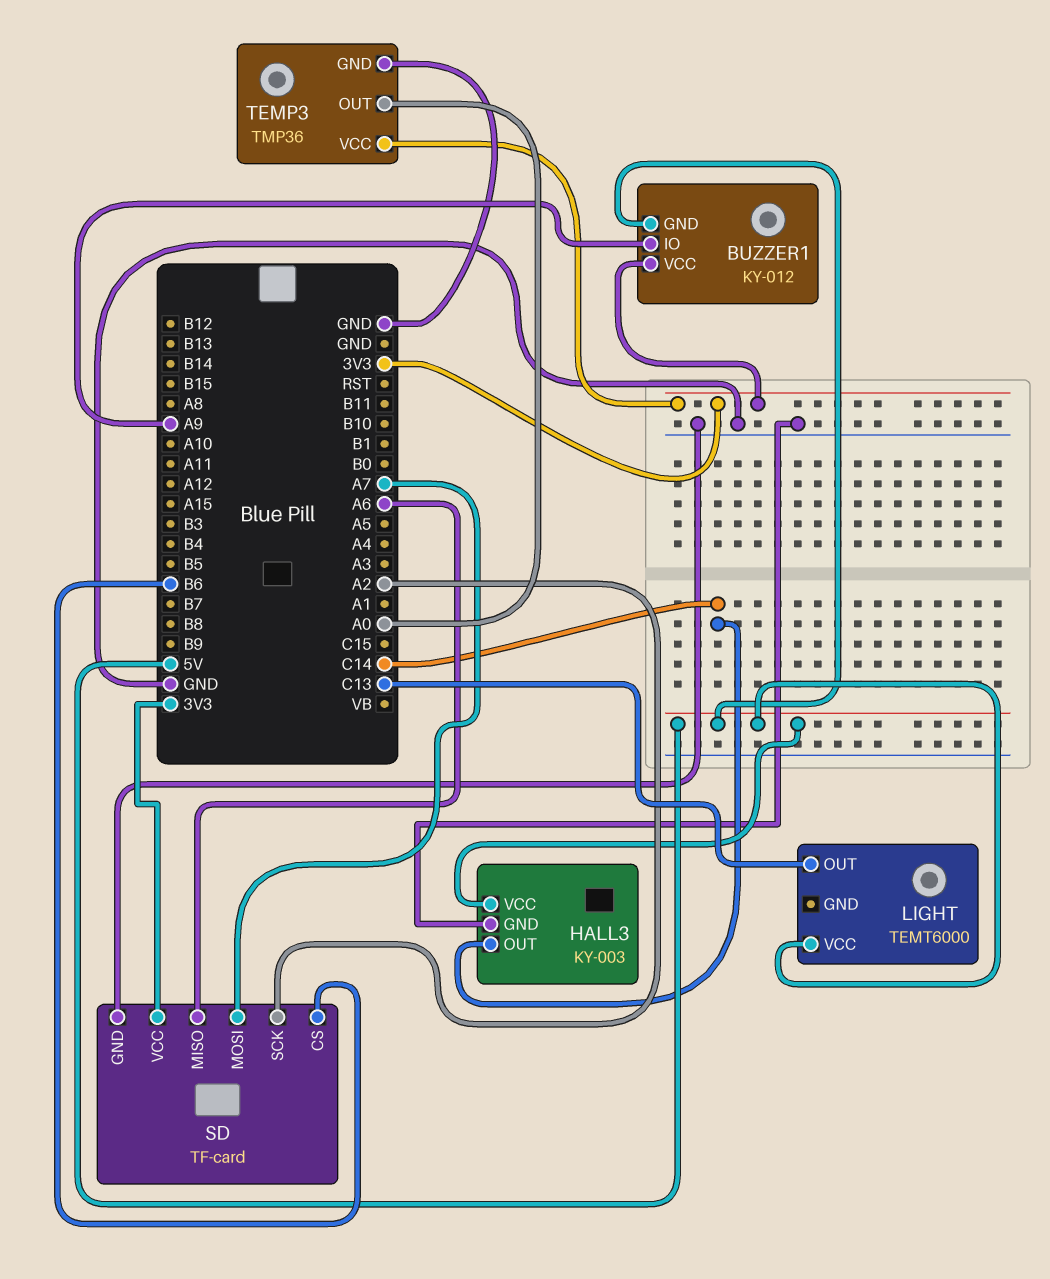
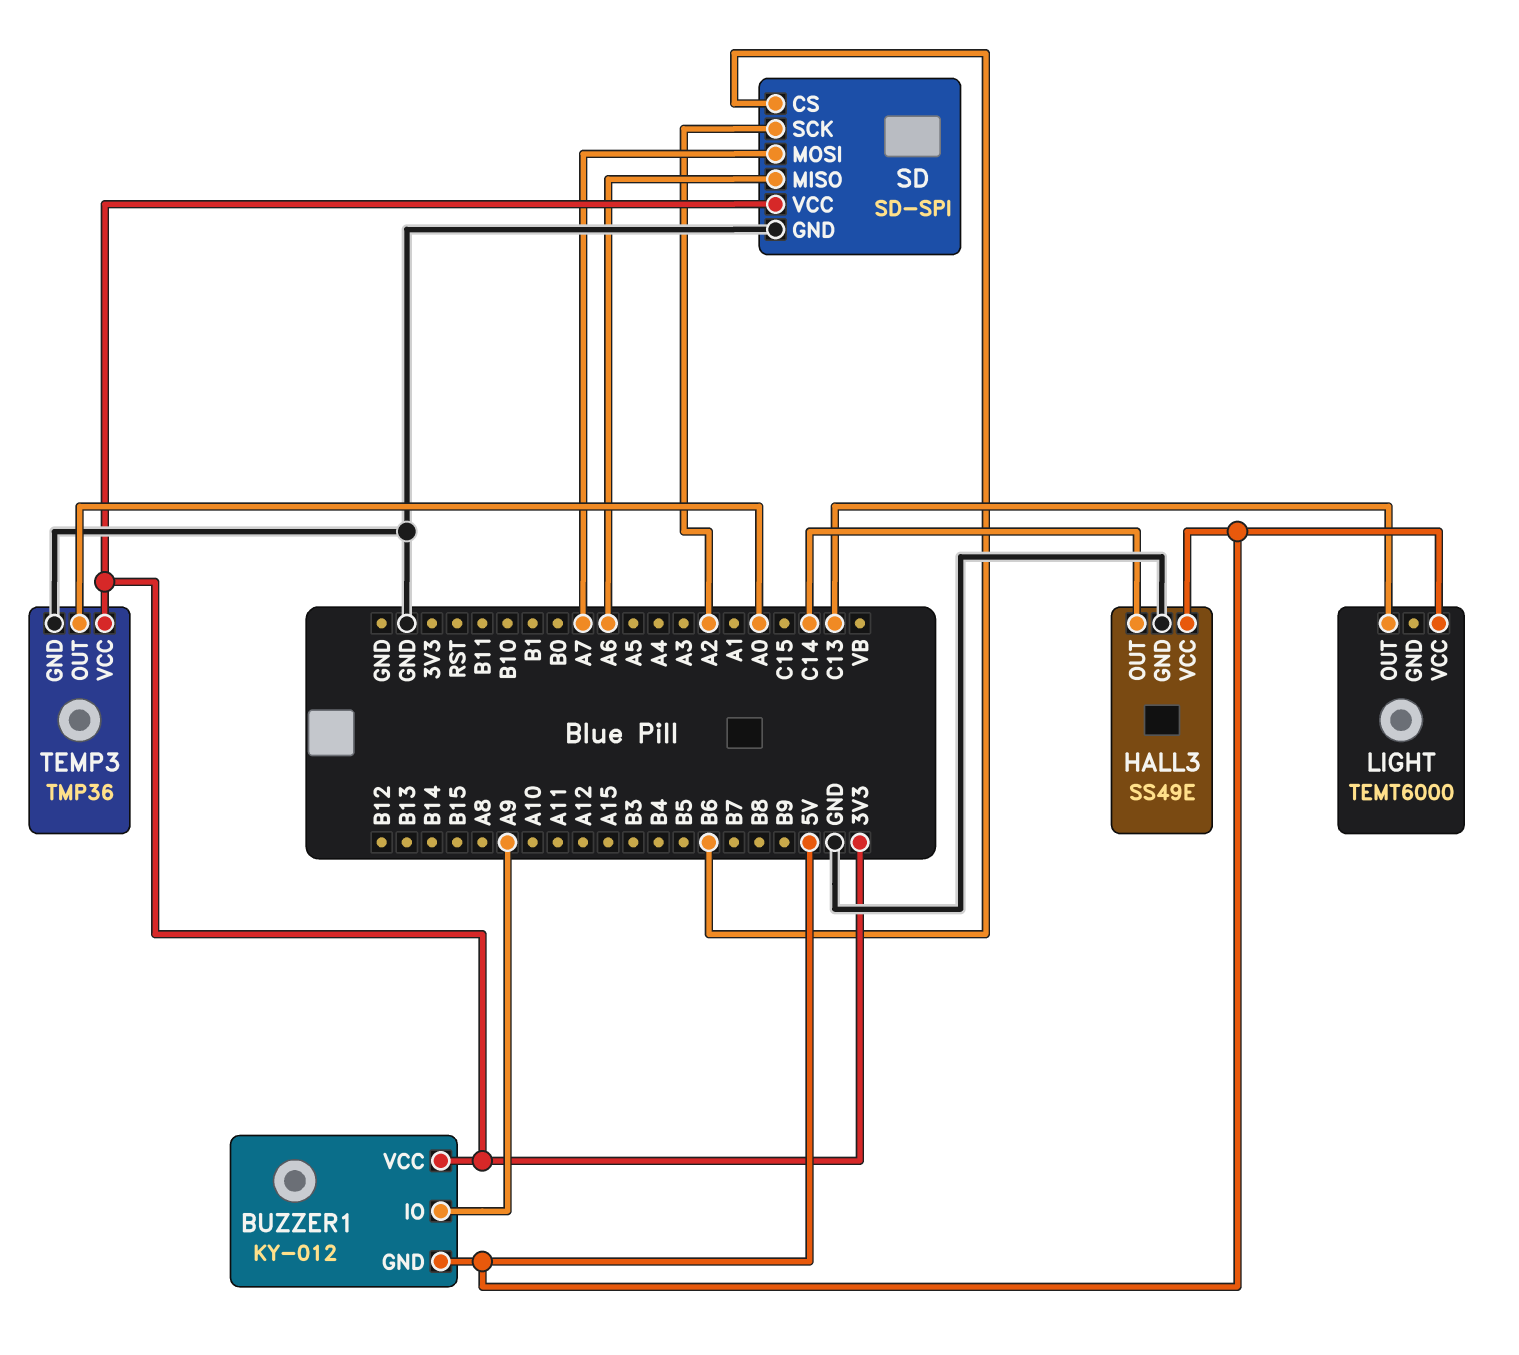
HALL3: KY-003 -> SS49E
SD: TF-card -> SD-SPI

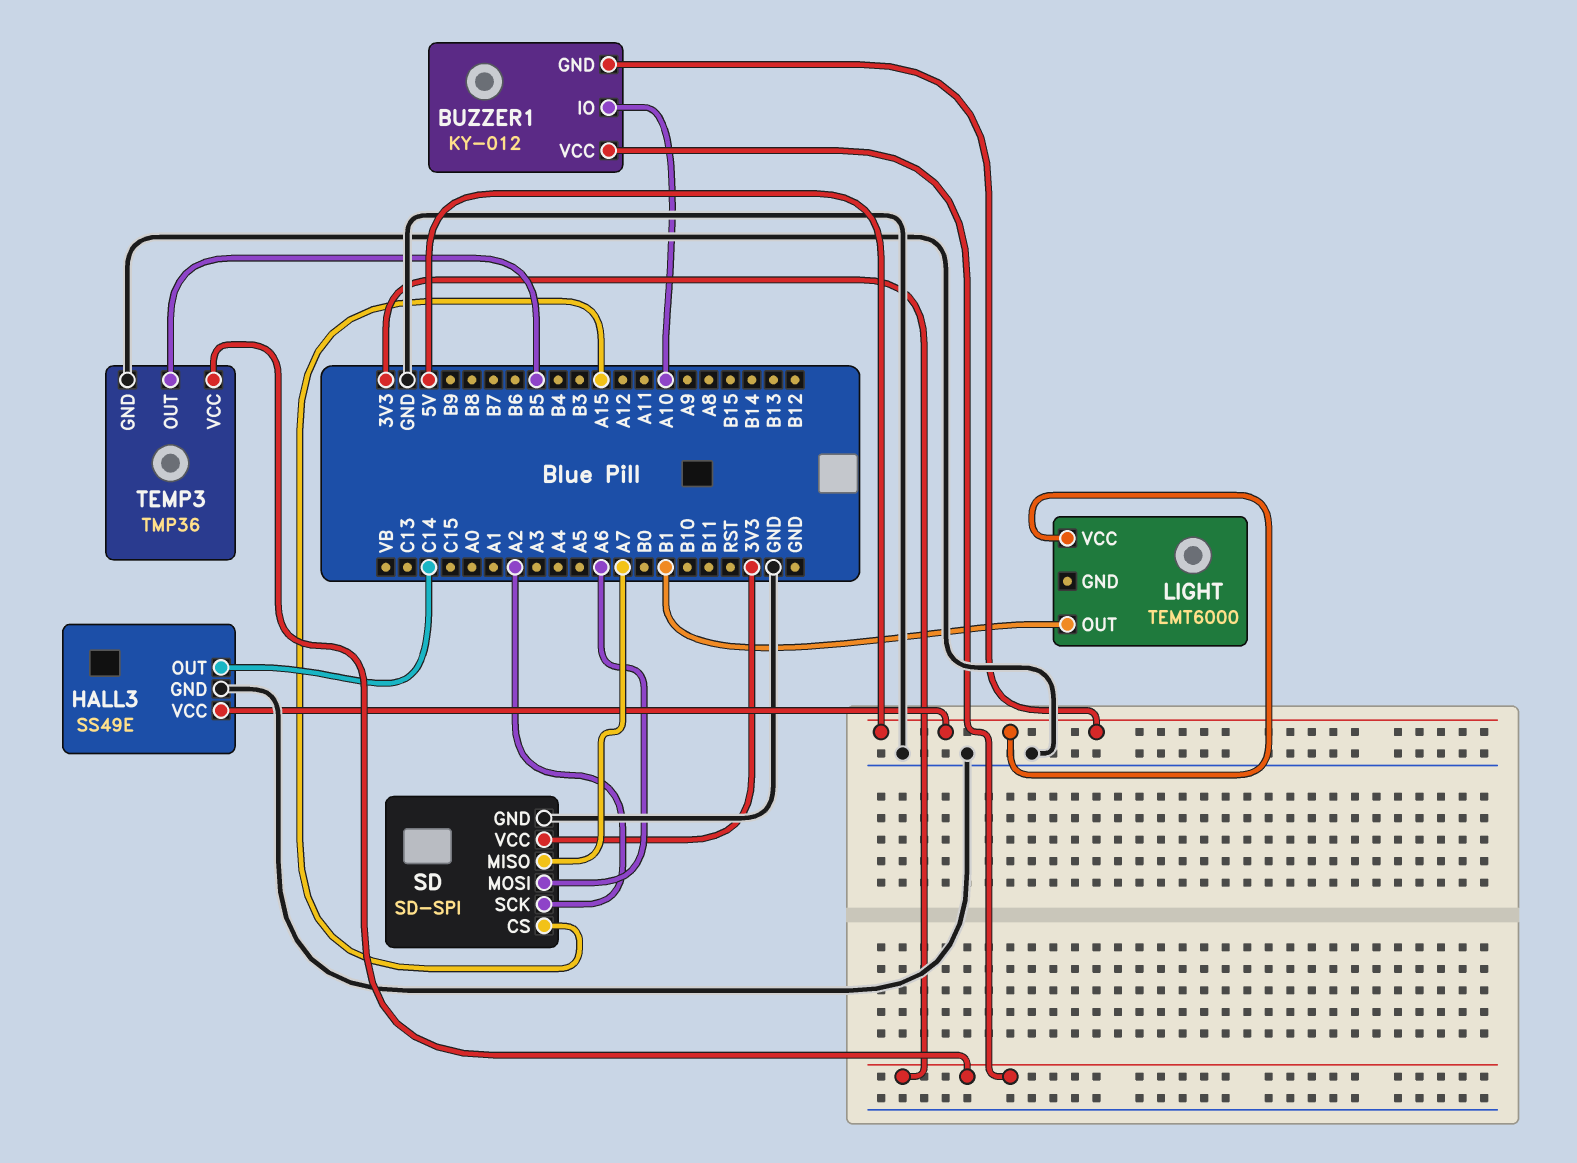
BUZZER1 pin IO: A9 -> A10
LIGHT pin OUT: C13 -> B1
SD pin CS: B6 -> A15
SD pin MISO: A6 -> A7
SD pin MOSI: A7 -> A6
TEMP3 pin OUT: A0 -> B5

